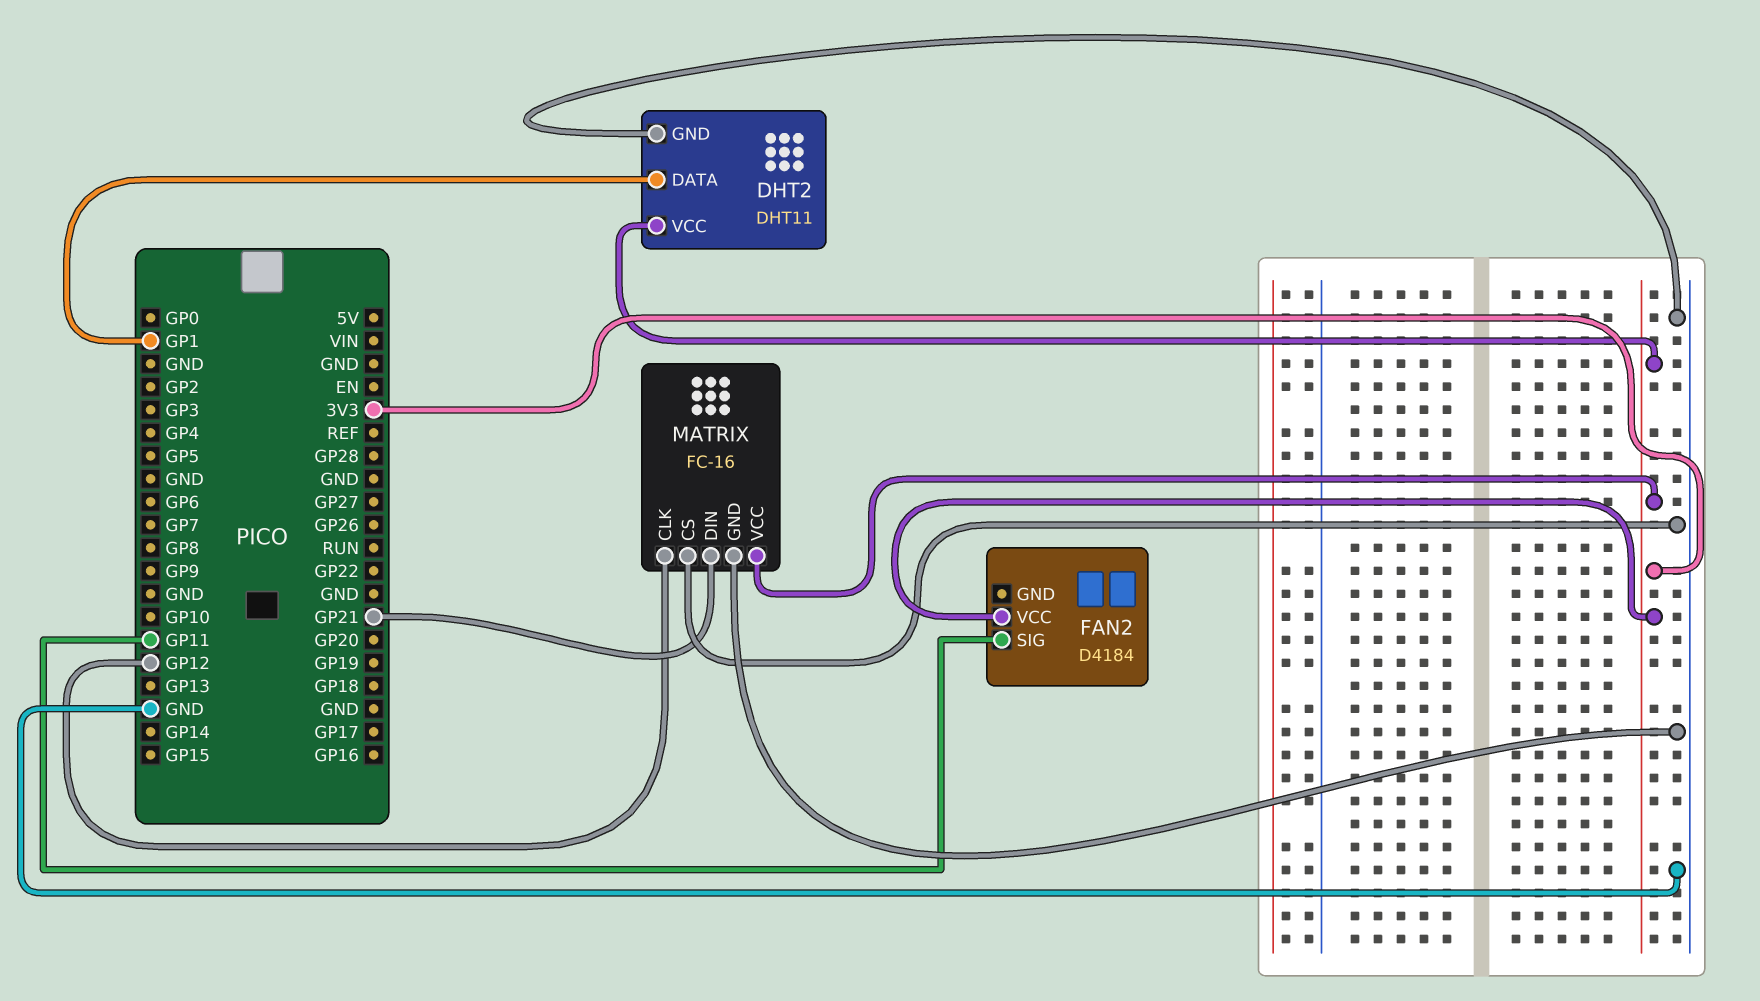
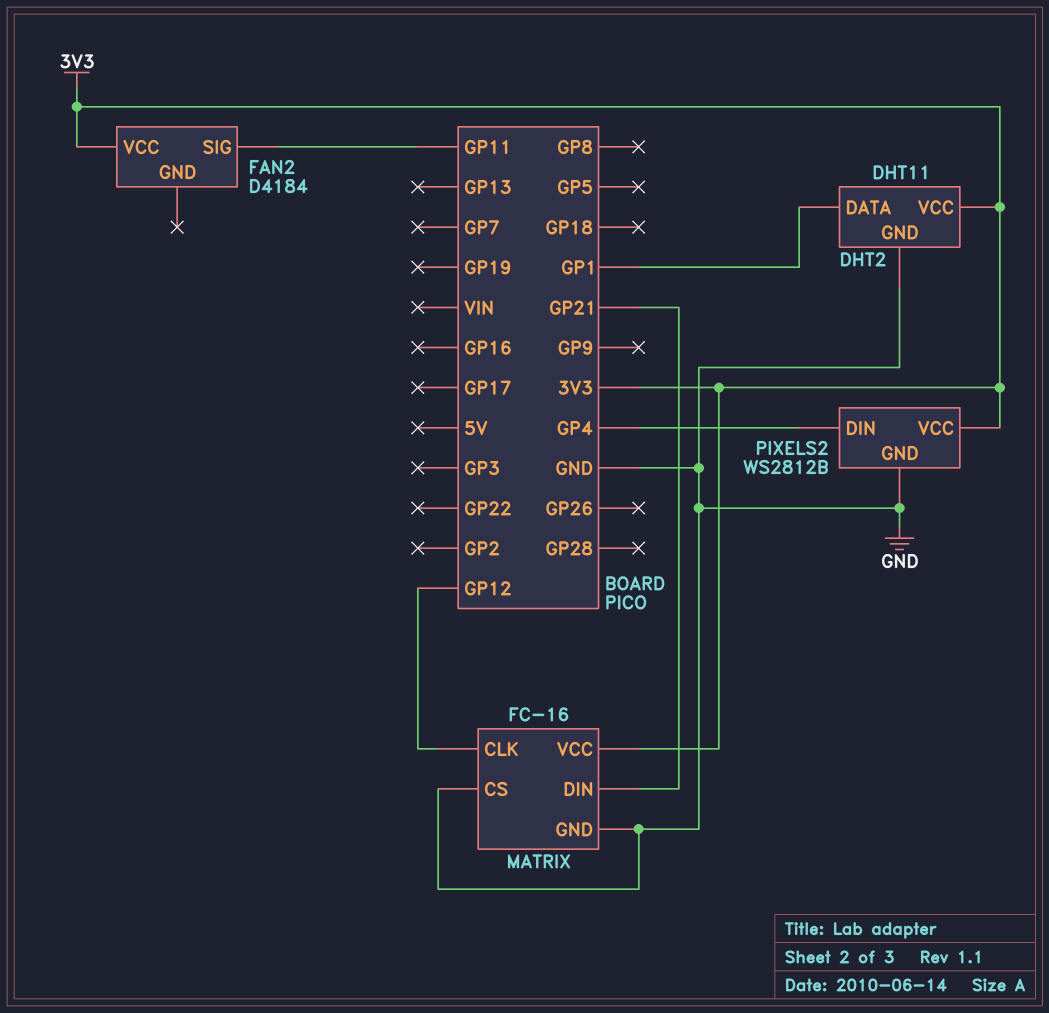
PIXELS2: none -> WS2812B
PIXELS2 pin DIN: none -> GP4
PIXELS2 pin GND: none -> GND
PIXELS2 pin VCC: none -> 3V3

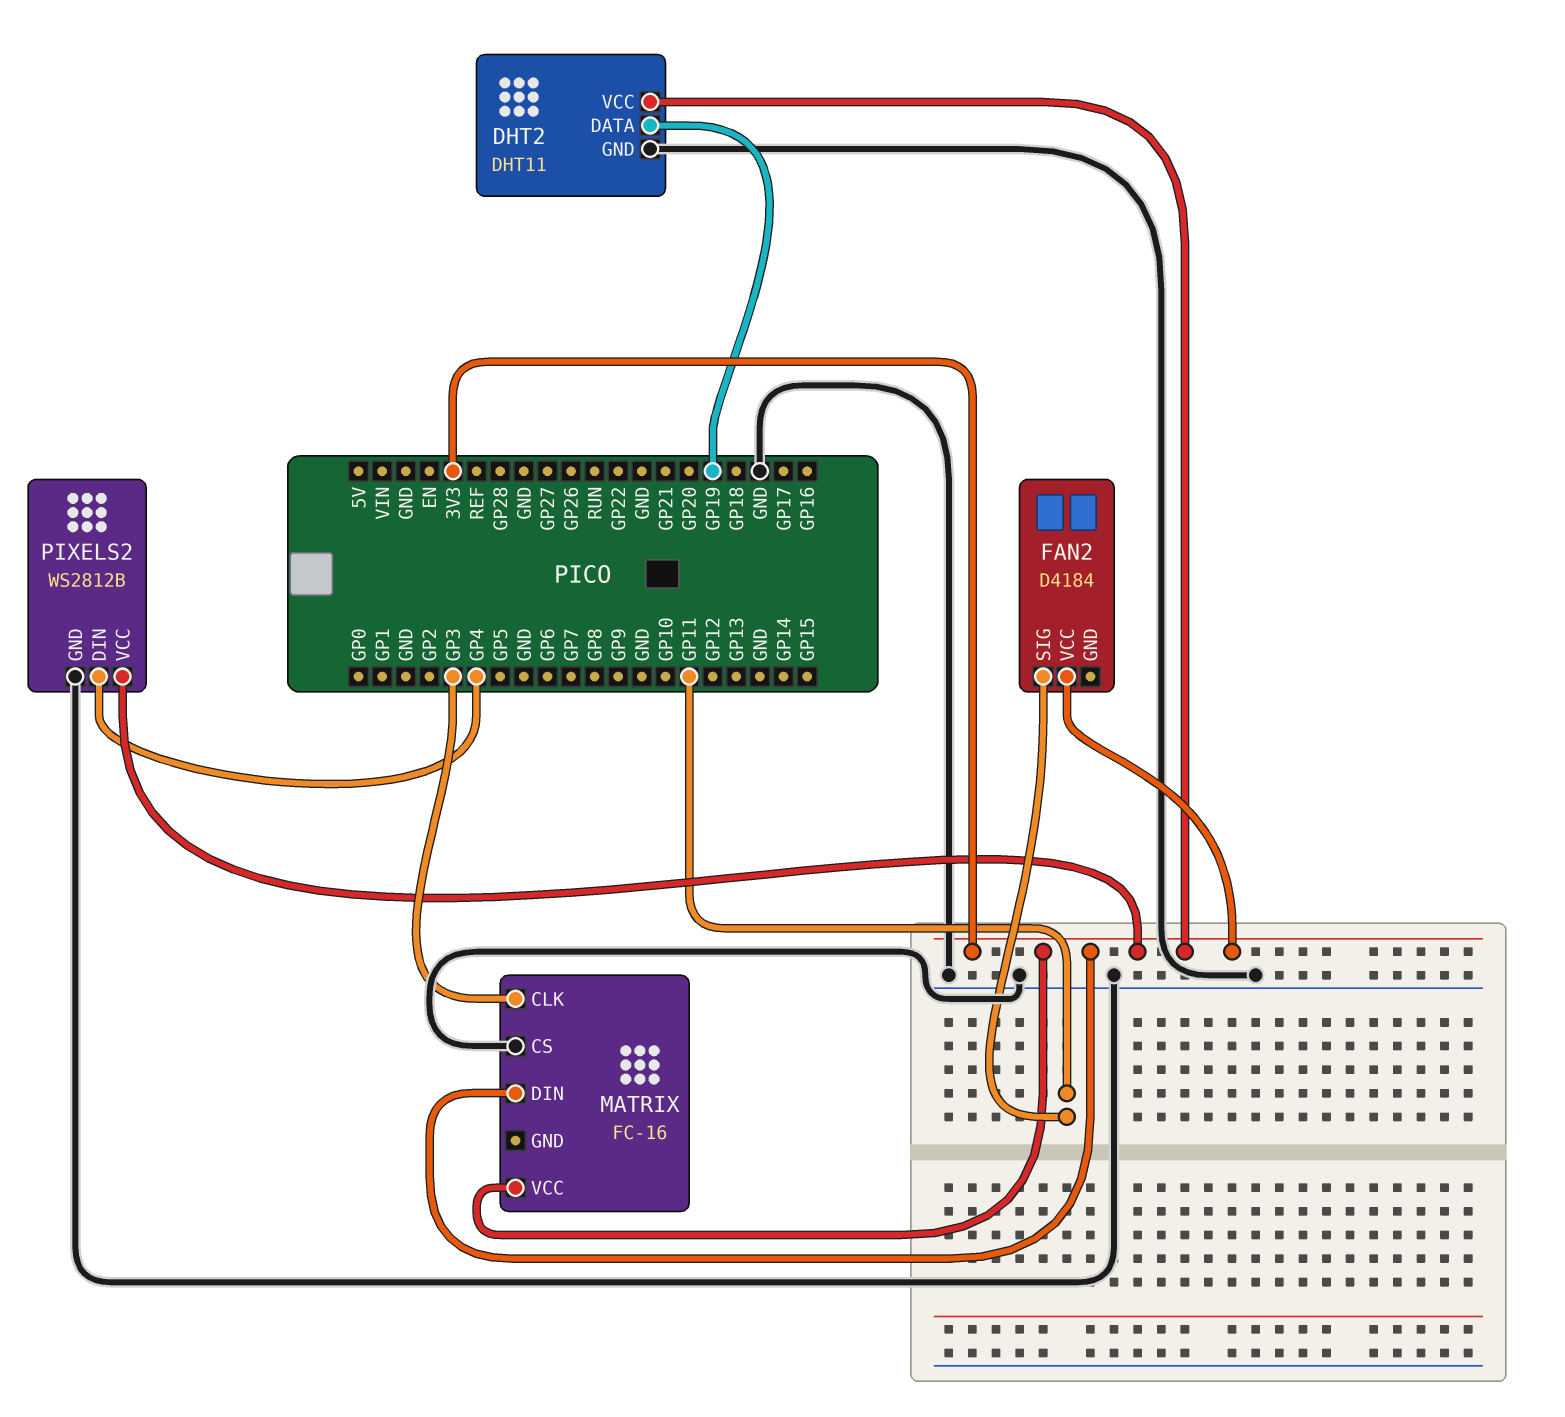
DHT2 pin DATA: GP1 -> GP19
MATRIX pin CLK: GP12 -> GP3
MATRIX pin DIN: GP21 -> 3V3
MATRIX pin GND: GND -> none

